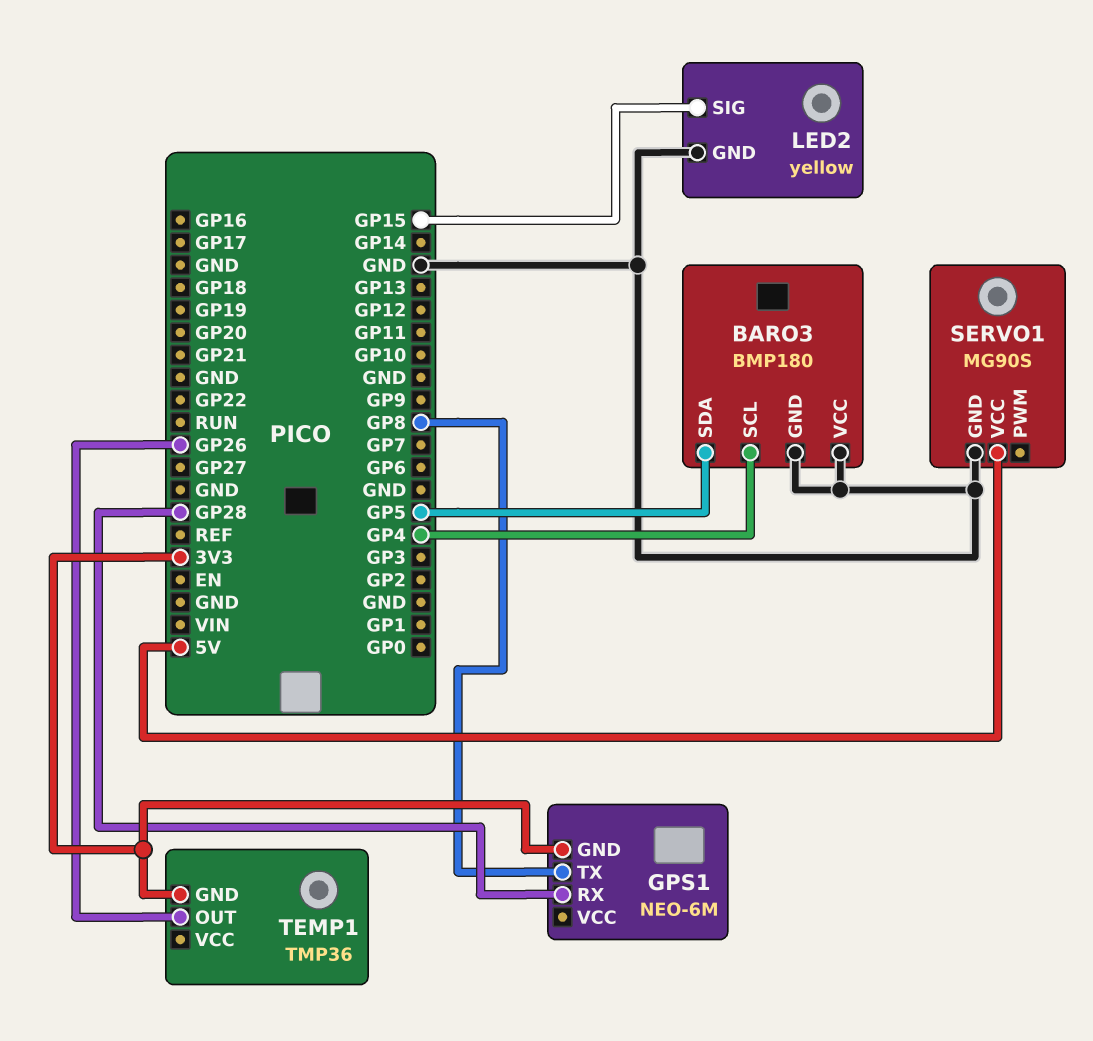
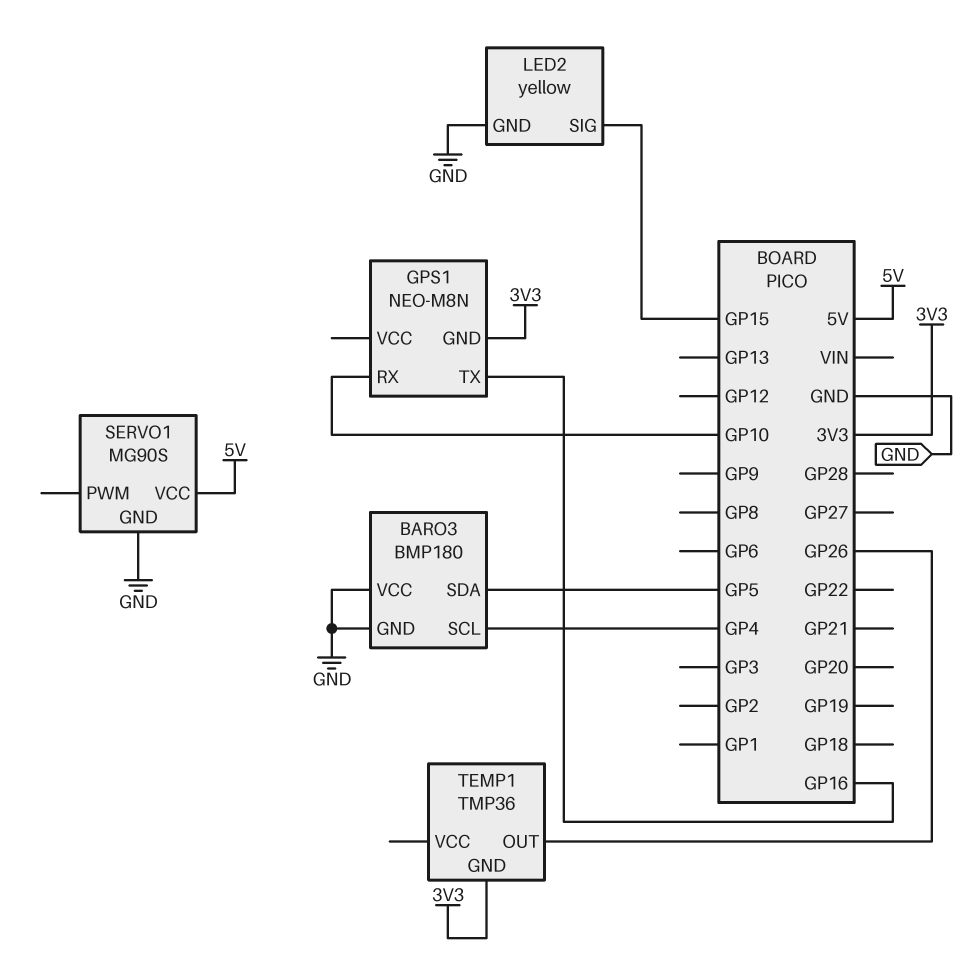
GPS1: NEO-6M -> NEO-M8N
GPS1 pin RX: GP28 -> GP10
GPS1 pin TX: GP8 -> GP16

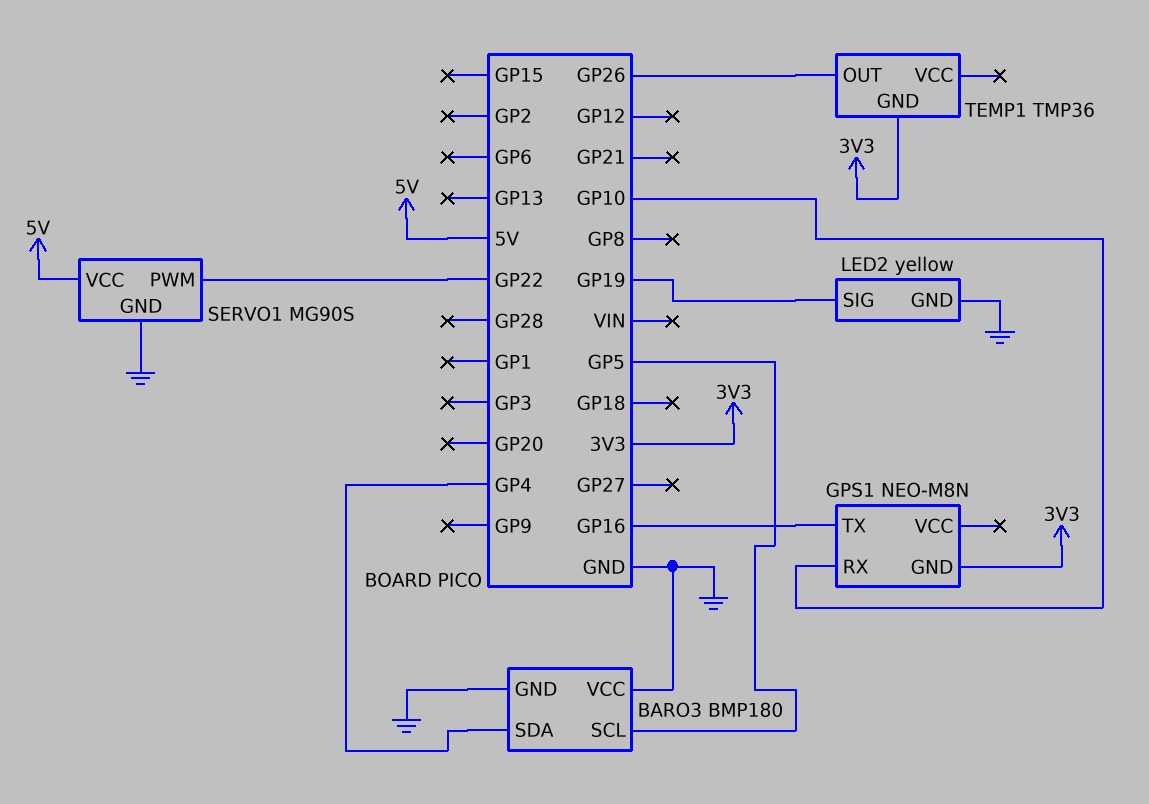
BARO3 pin SCL: GP4 -> GP5
BARO3 pin SDA: GP5 -> GP4
LED2 pin SIG: GP15 -> GP19
SERVO1 pin PWM: none -> GP22

